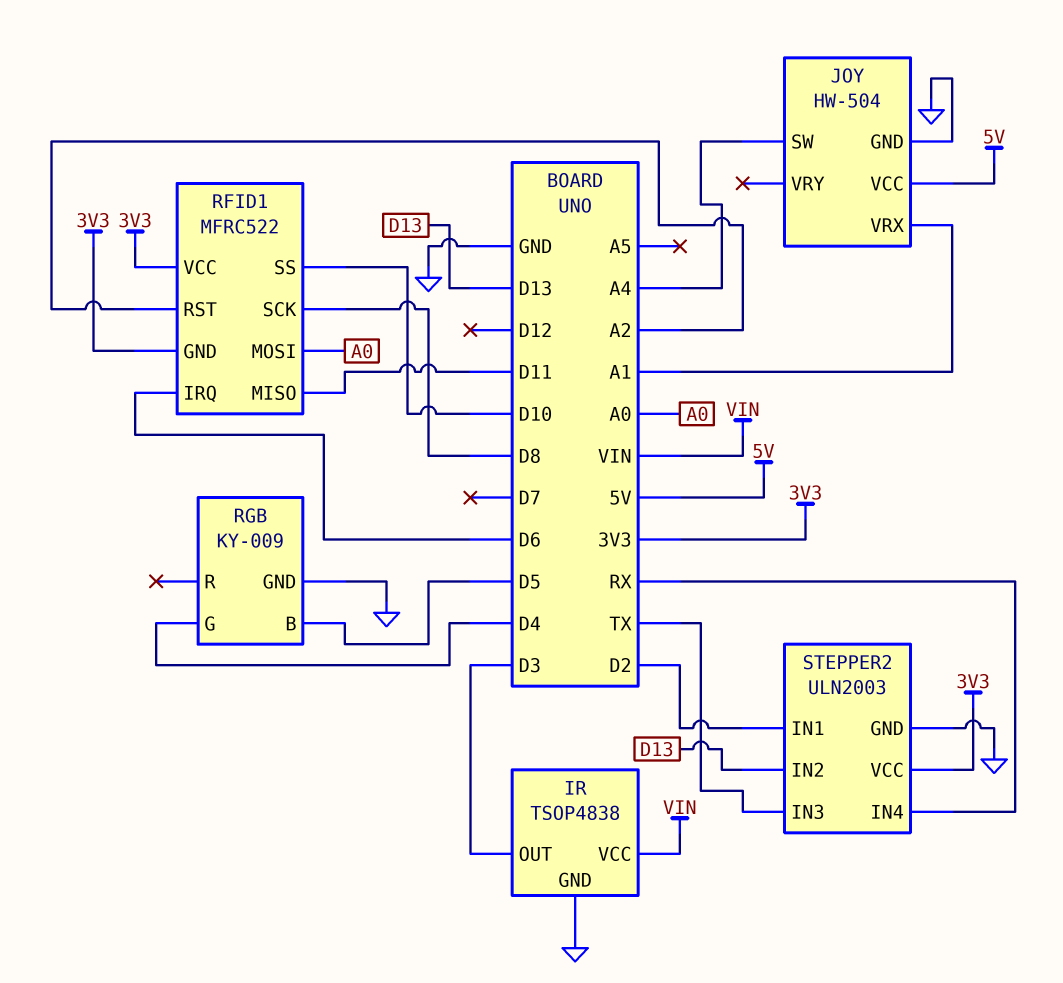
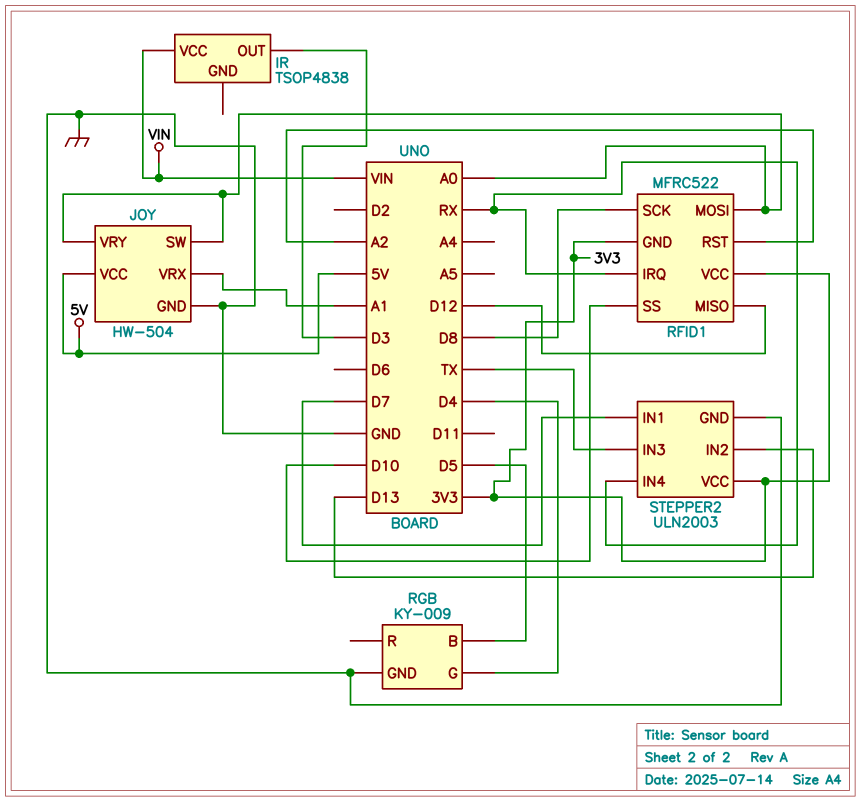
IR pin GND: GND -> none
JOY pin SW: A4 -> A0
JOY pin VRY: none -> A0
RFID1 pin IRQ: D6 -> RX
RFID1 pin MISO: D11 -> D12
STEPPER2 pin IN1: D2 -> D7

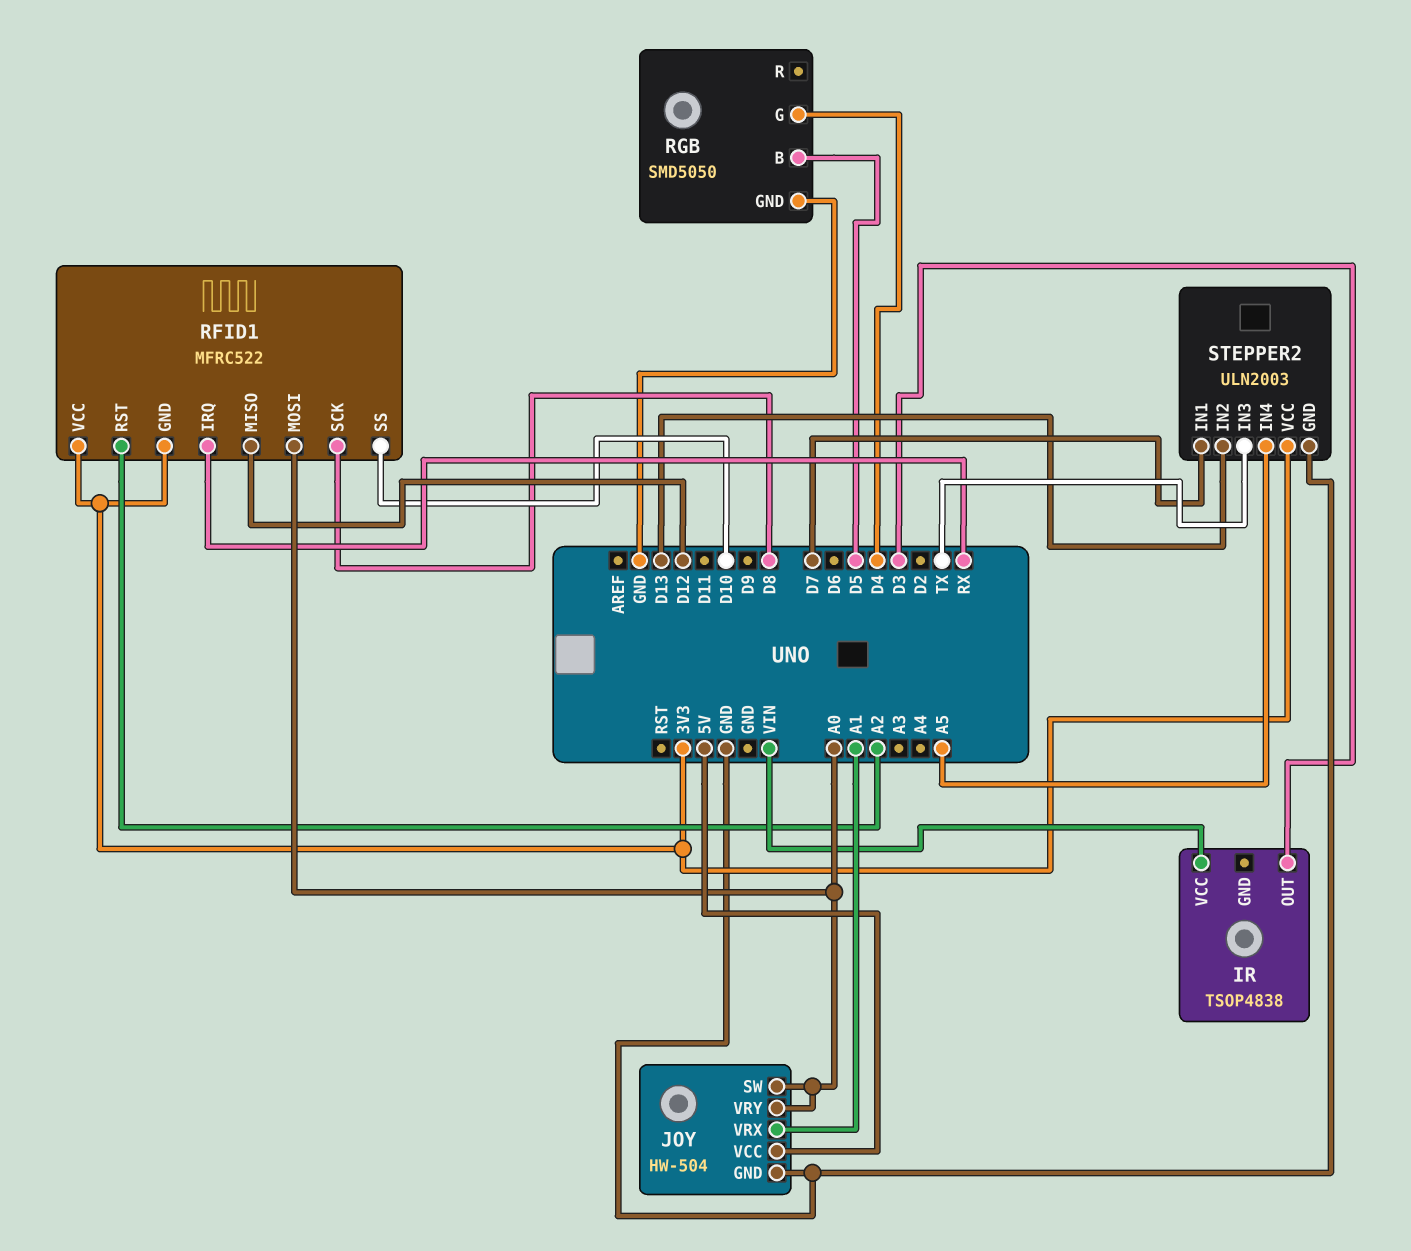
RGB: KY-009 -> SMD5050
STEPPER2 pin IN4: RX -> A5

